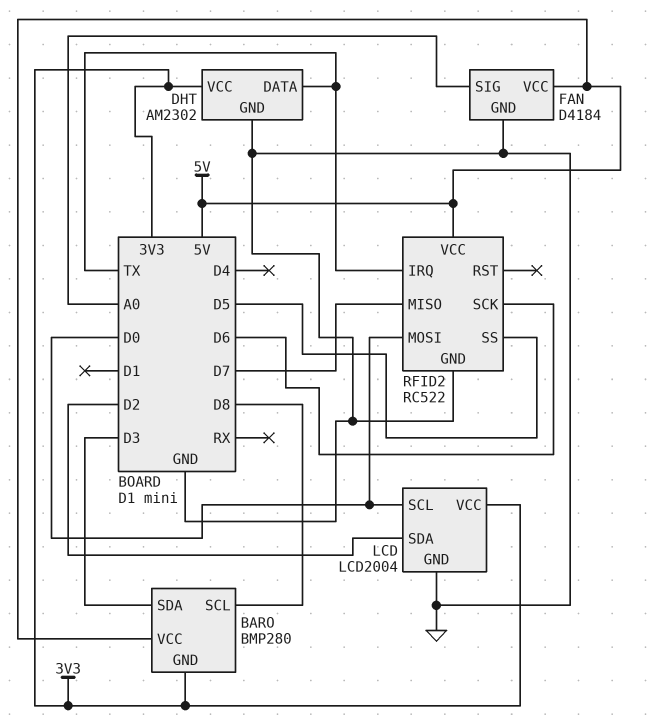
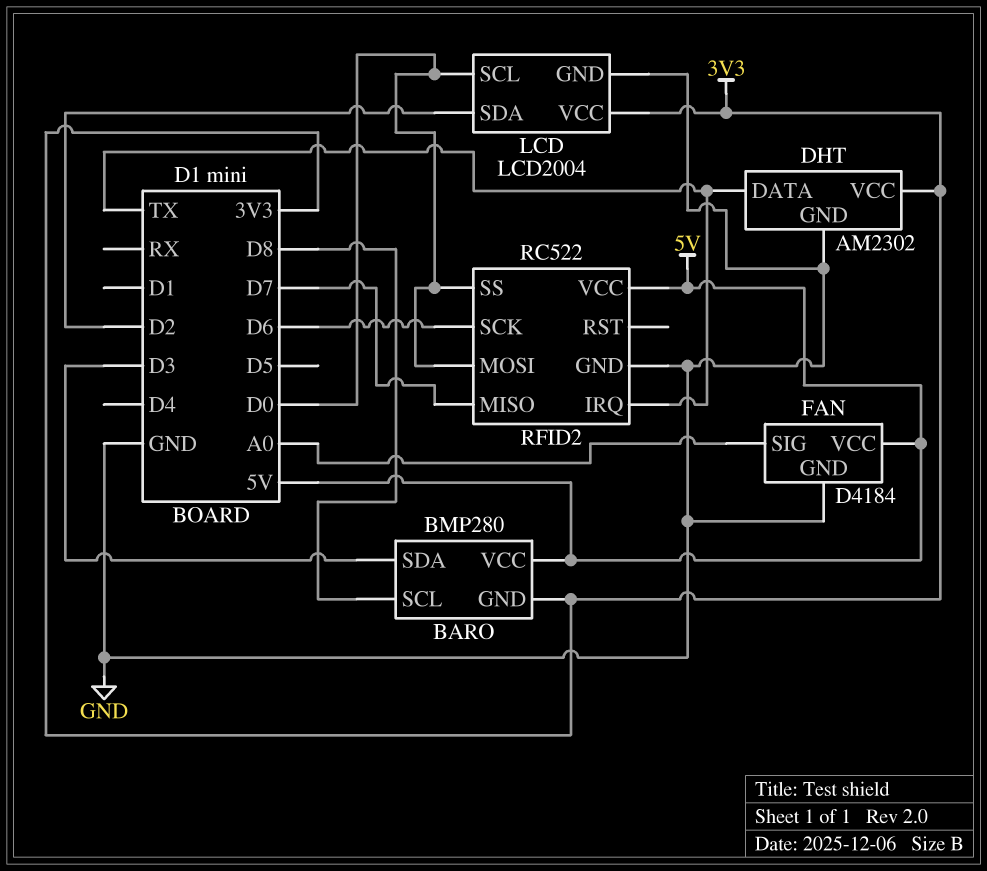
RFID2 pin SS: D5 -> D0

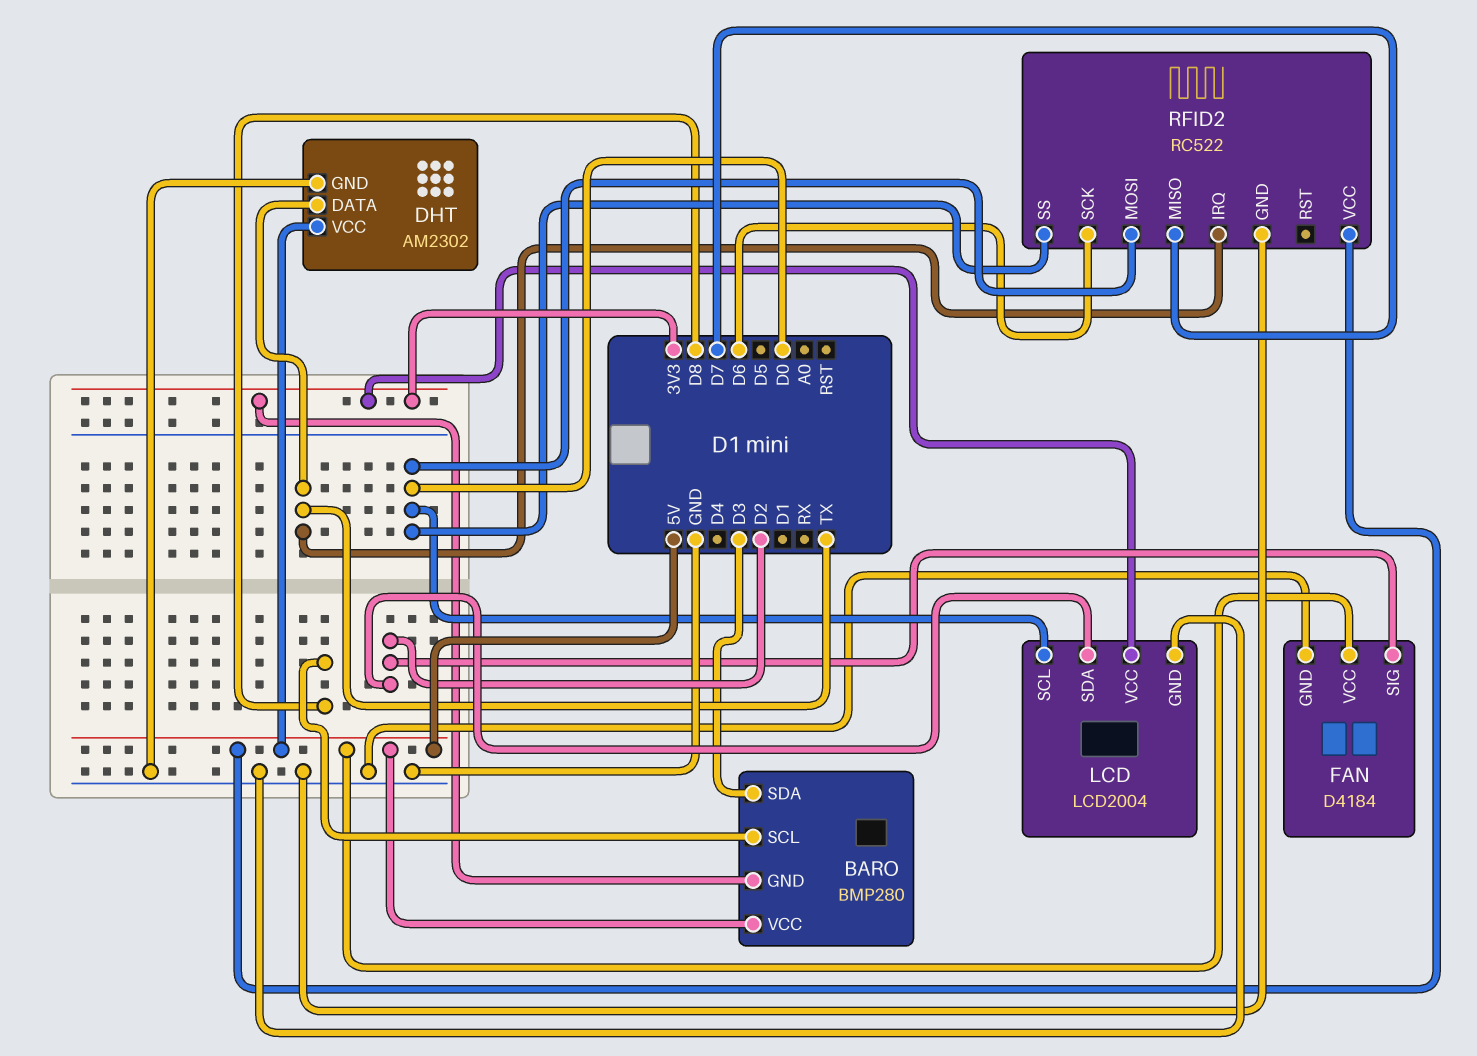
DHT pin VCC: 3V3 -> 5V
FAN pin SIG: A0 -> D2

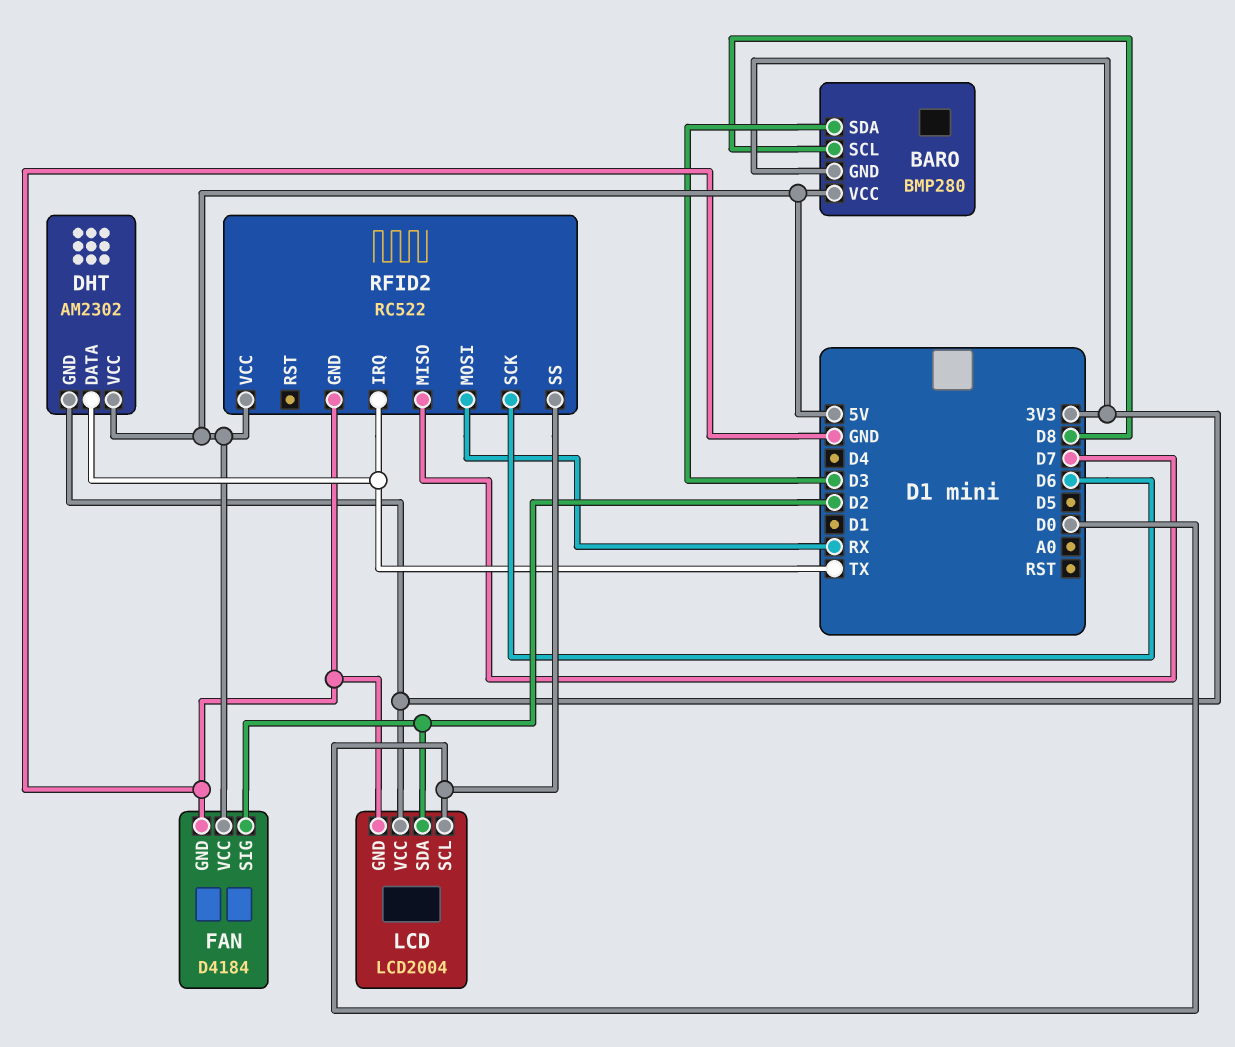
DHT pin GND: GND -> 3V3
RFID2 pin MOSI: D0 -> RX

